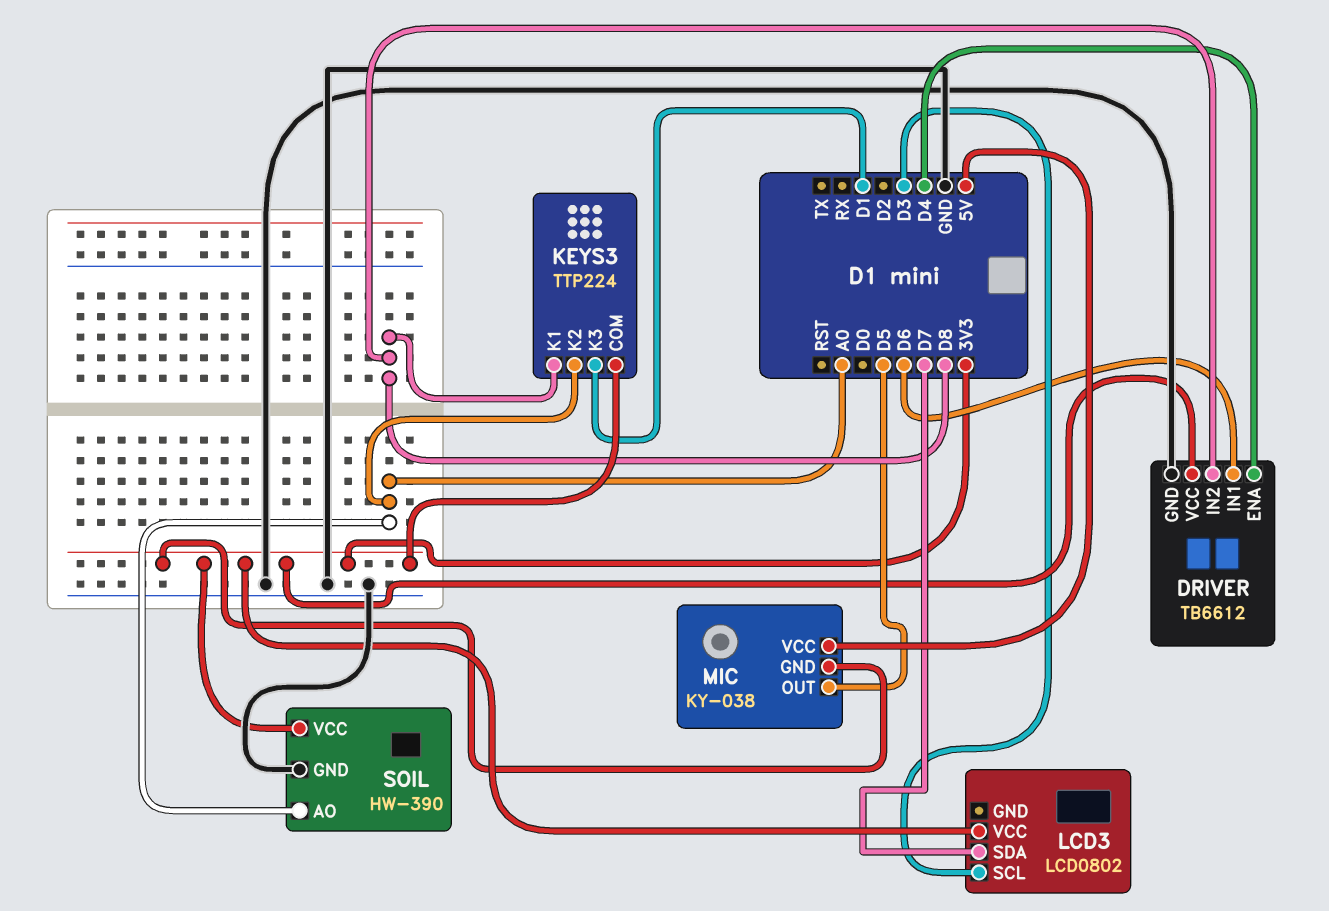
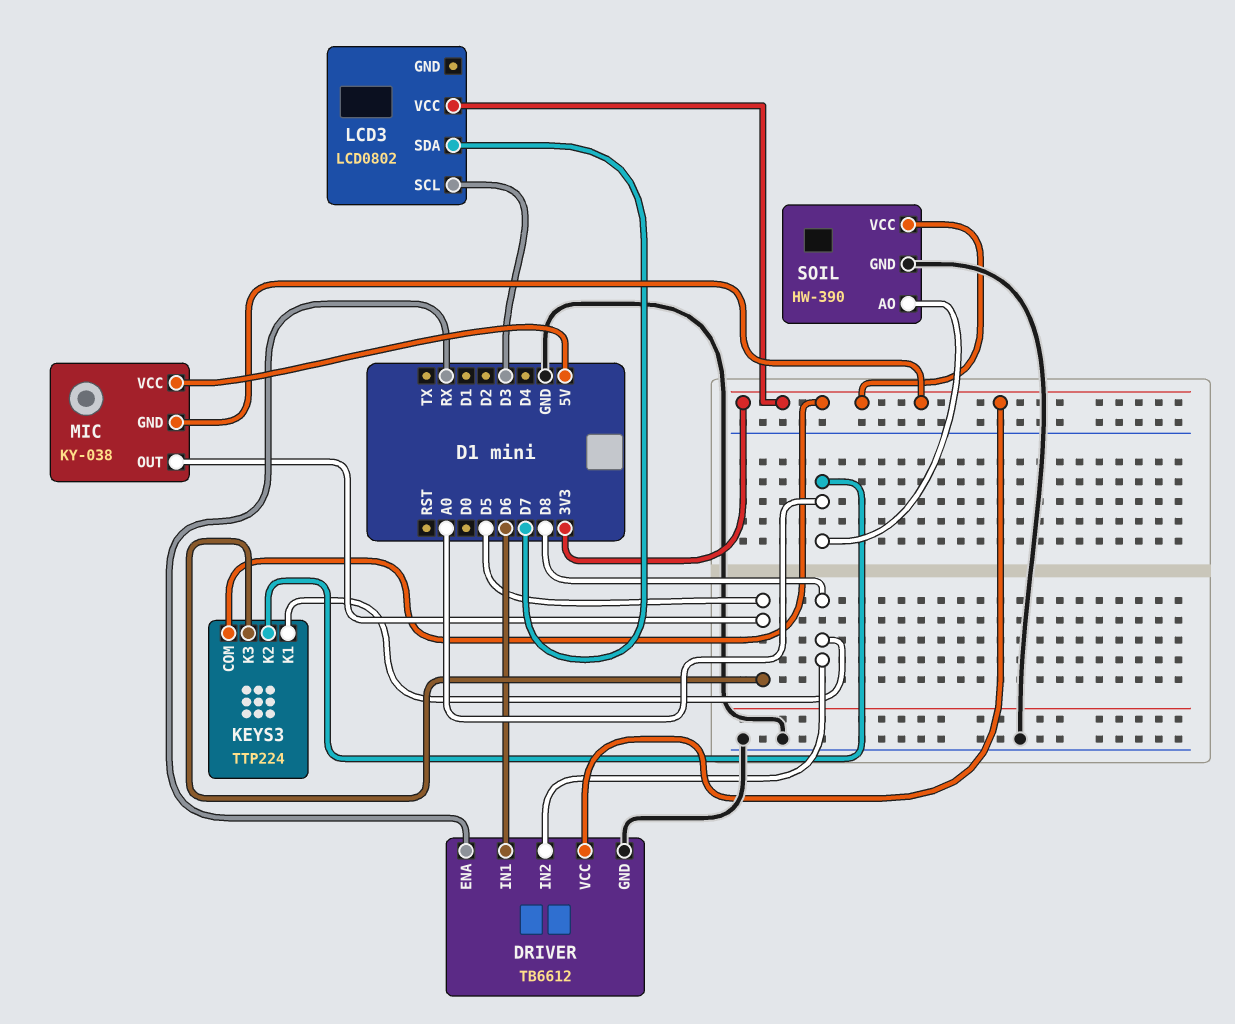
DRIVER pin ENA: D4 -> RX
KEYS3 pin K3: D1 -> D5

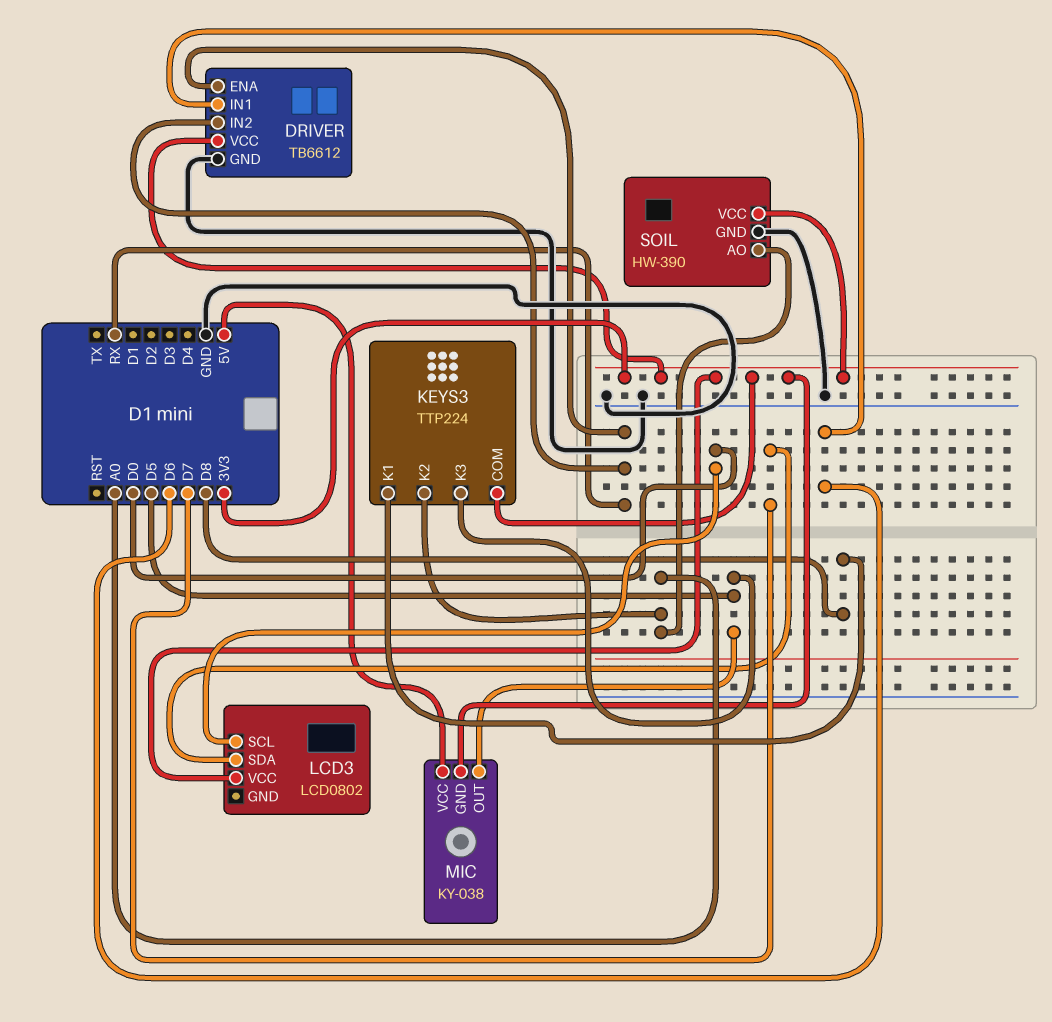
DRIVER pin IN2: D8 -> RX
LCD3 pin SCL: D3 -> D0

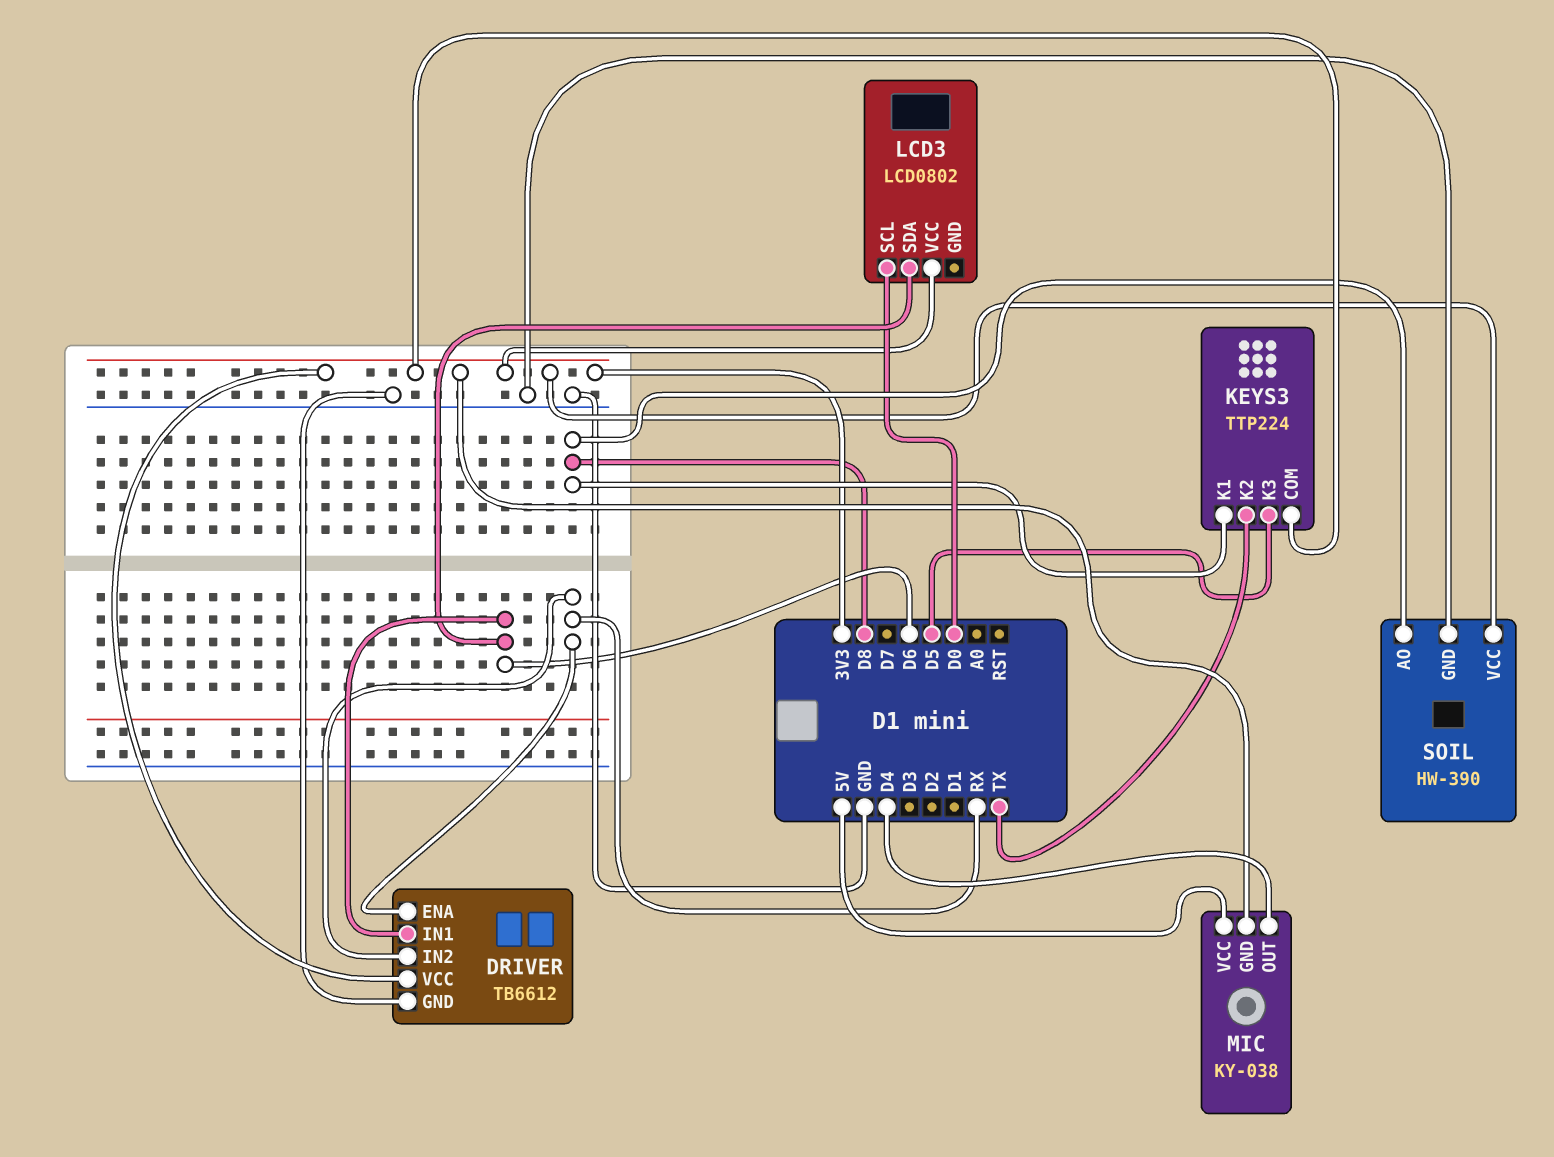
KEYS3 pin K2: A0 -> TX
LCD3 pin SDA: D7 -> D6
MIC pin OUT: D5 -> D4
SOIL pin AO: A0 -> D8

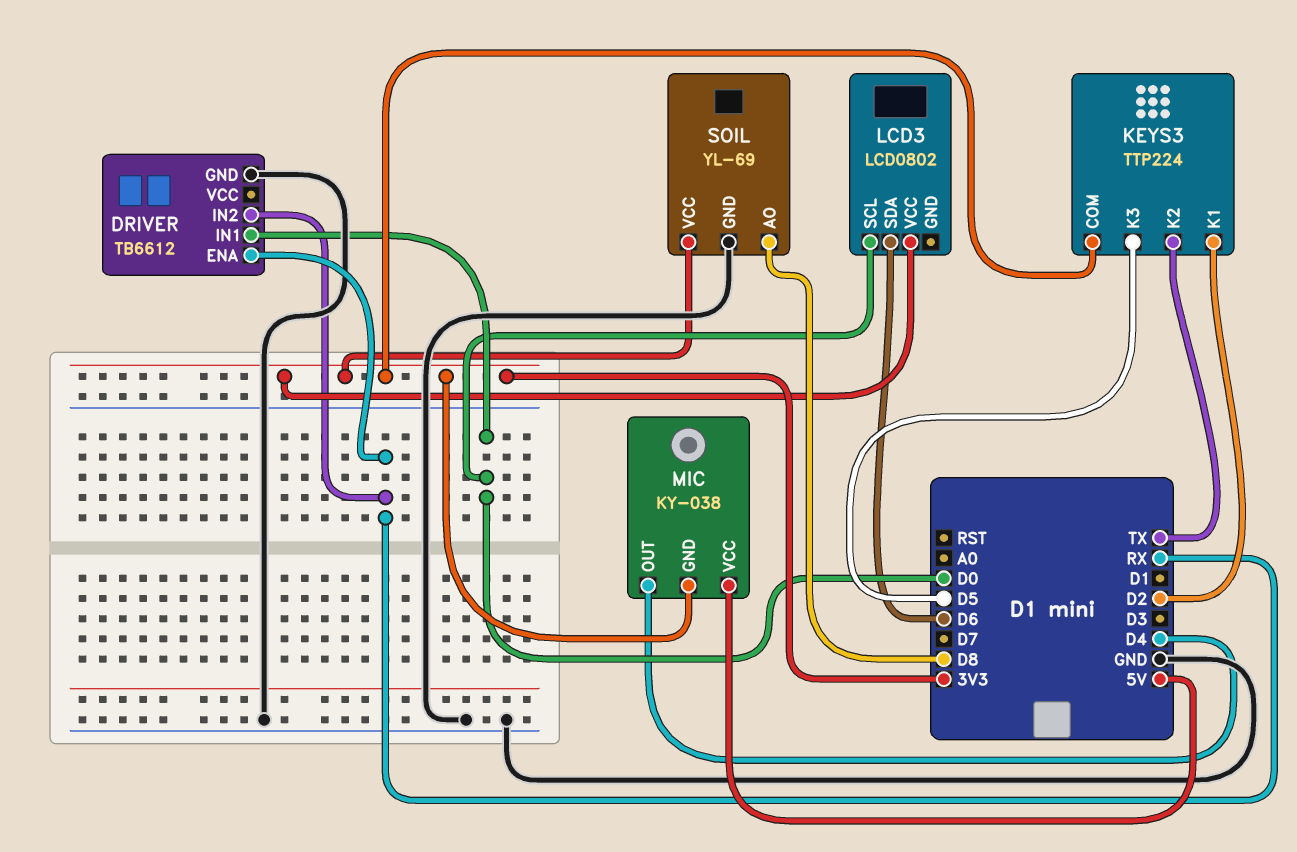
DRIVER pin IN1: D6 -> D0
DRIVER pin VCC: 3V3 -> none
KEYS3 pin K1: D8 -> D2
SOIL: HW-390 -> YL-69

